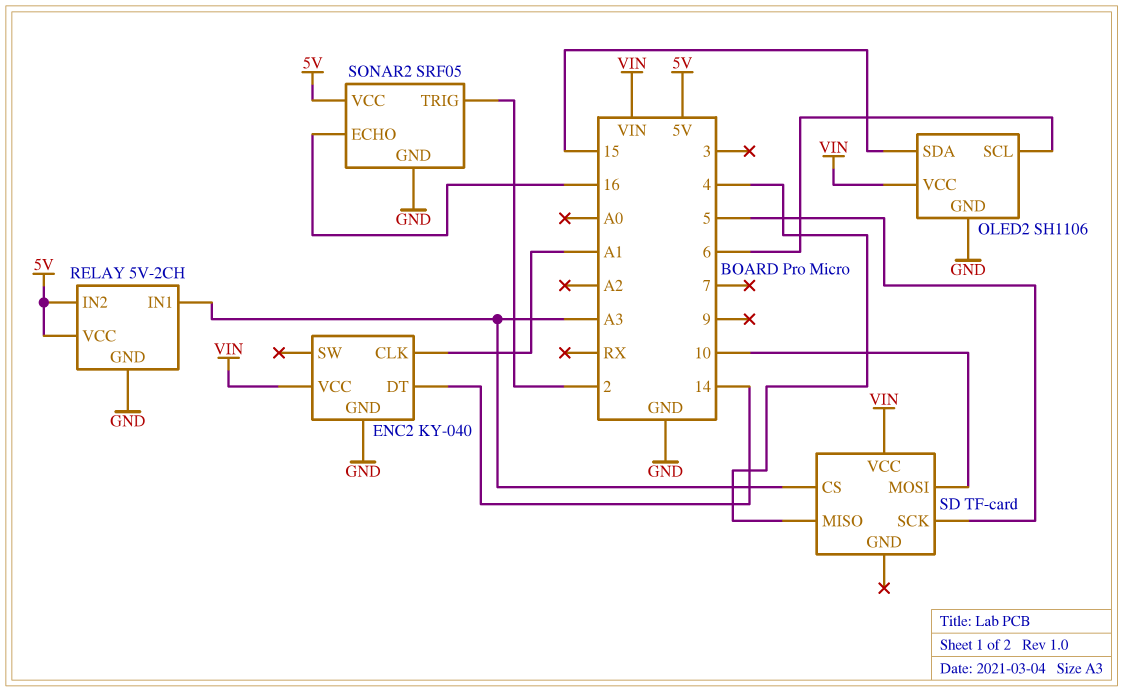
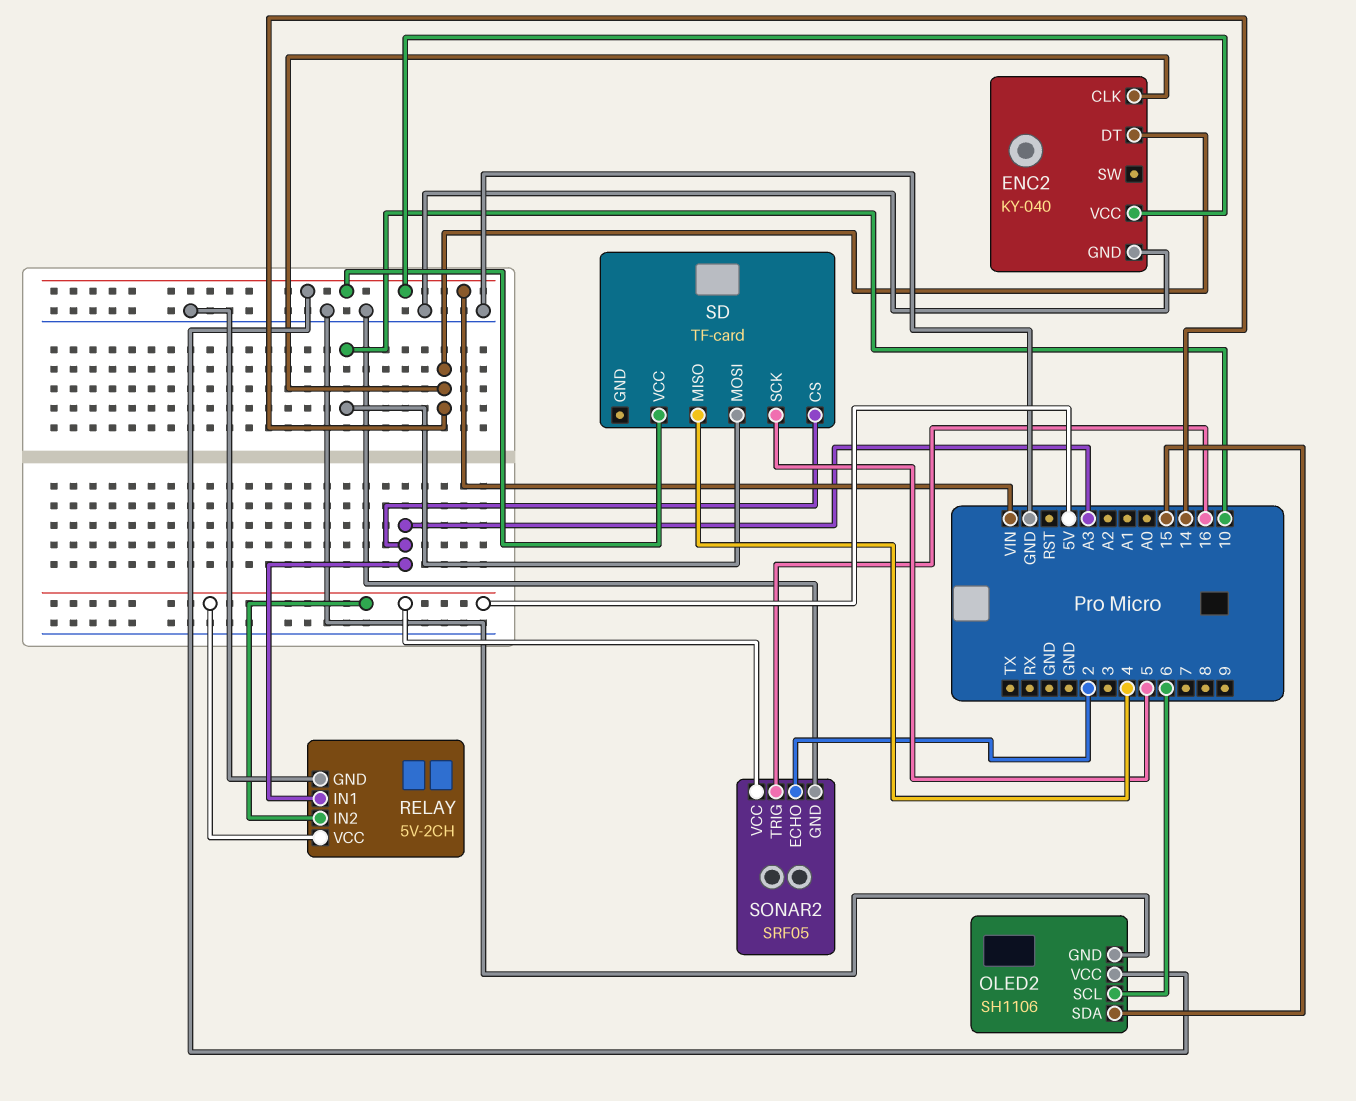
ENC2 pin CLK: A1 -> 14
SONAR2 pin ECHO: 16 -> 2
SONAR2 pin TRIG: 2 -> 16

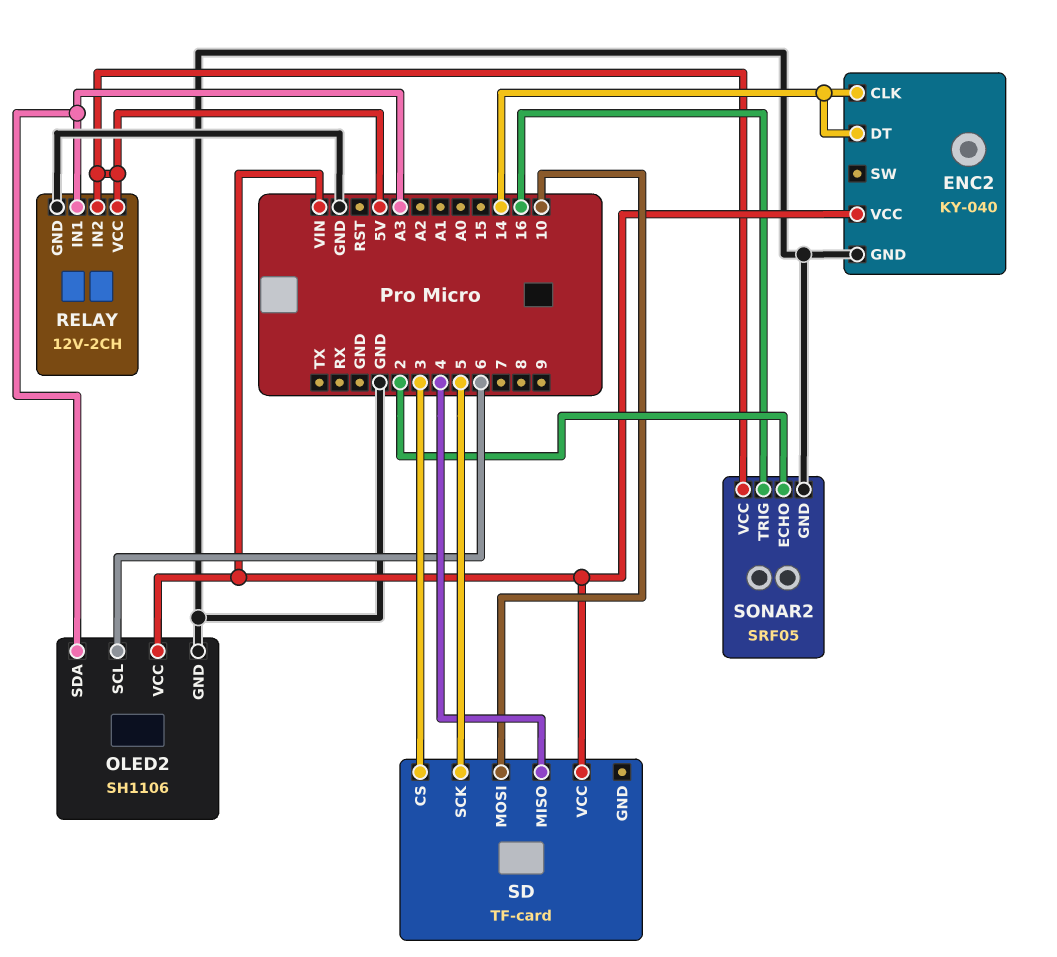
OLED2 pin SDA: 15 -> A3
RELAY: 5V-2CH -> 12V-2CH
SD pin CS: A3 -> 3

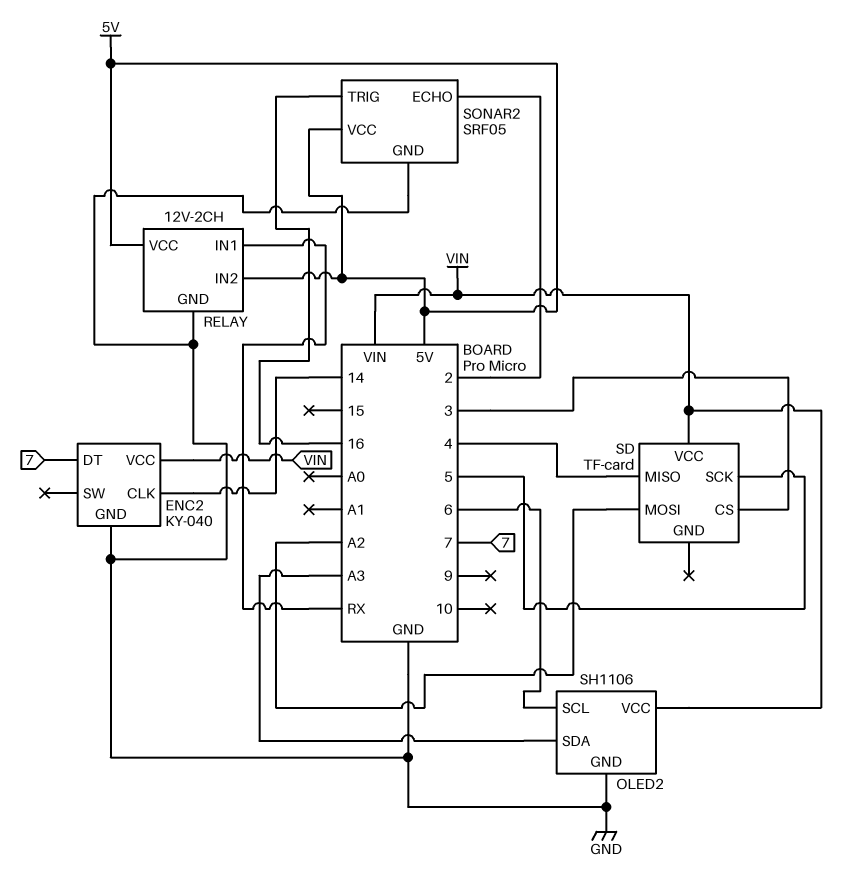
ENC2 pin DT: 14 -> 7
RELAY pin IN1: A3 -> RX
SD pin MOSI: 10 -> A2

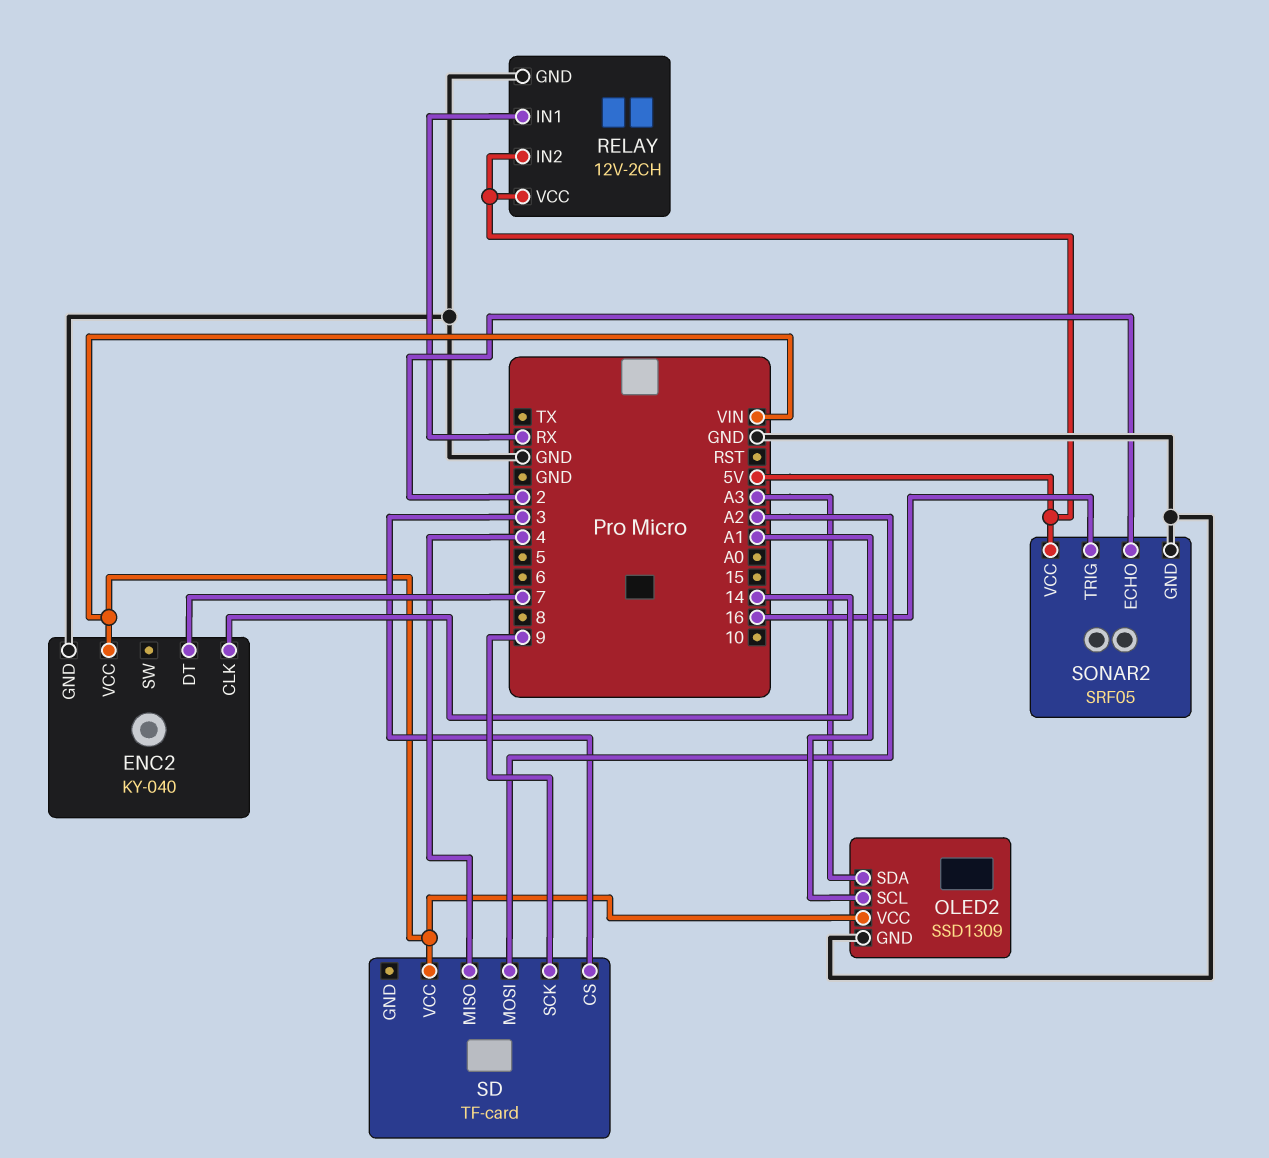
OLED2: SH1106 -> SSD1309
OLED2 pin SCL: 6 -> A1
SD pin SCK: 5 -> 9

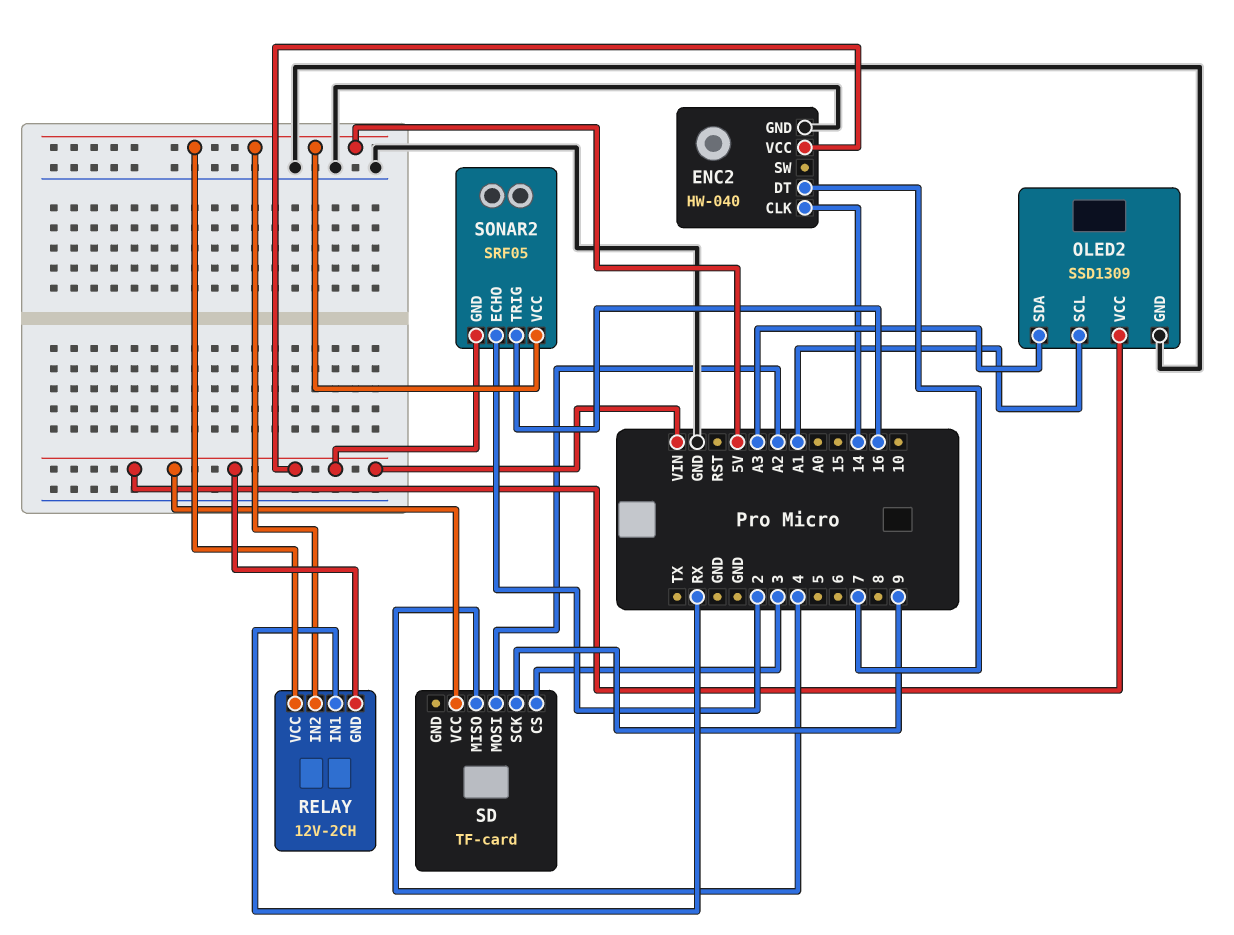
ENC2: KY-040 -> HW-040
RELAY pin GND: GND -> VIN
SONAR2 pin GND: GND -> VIN

